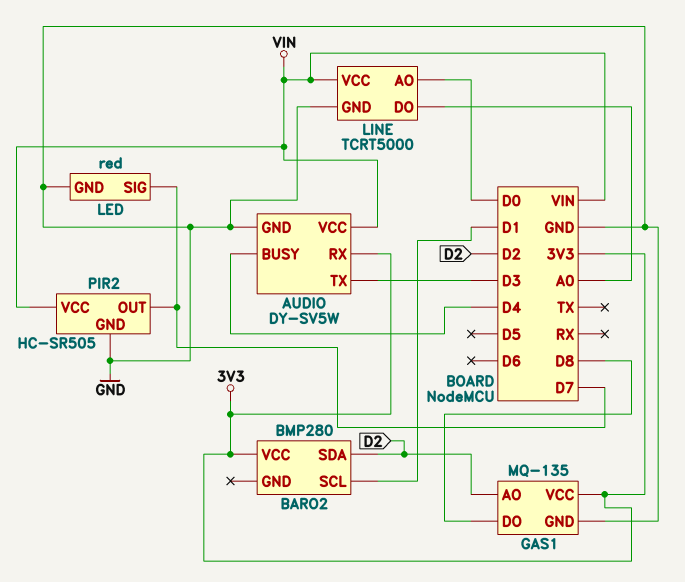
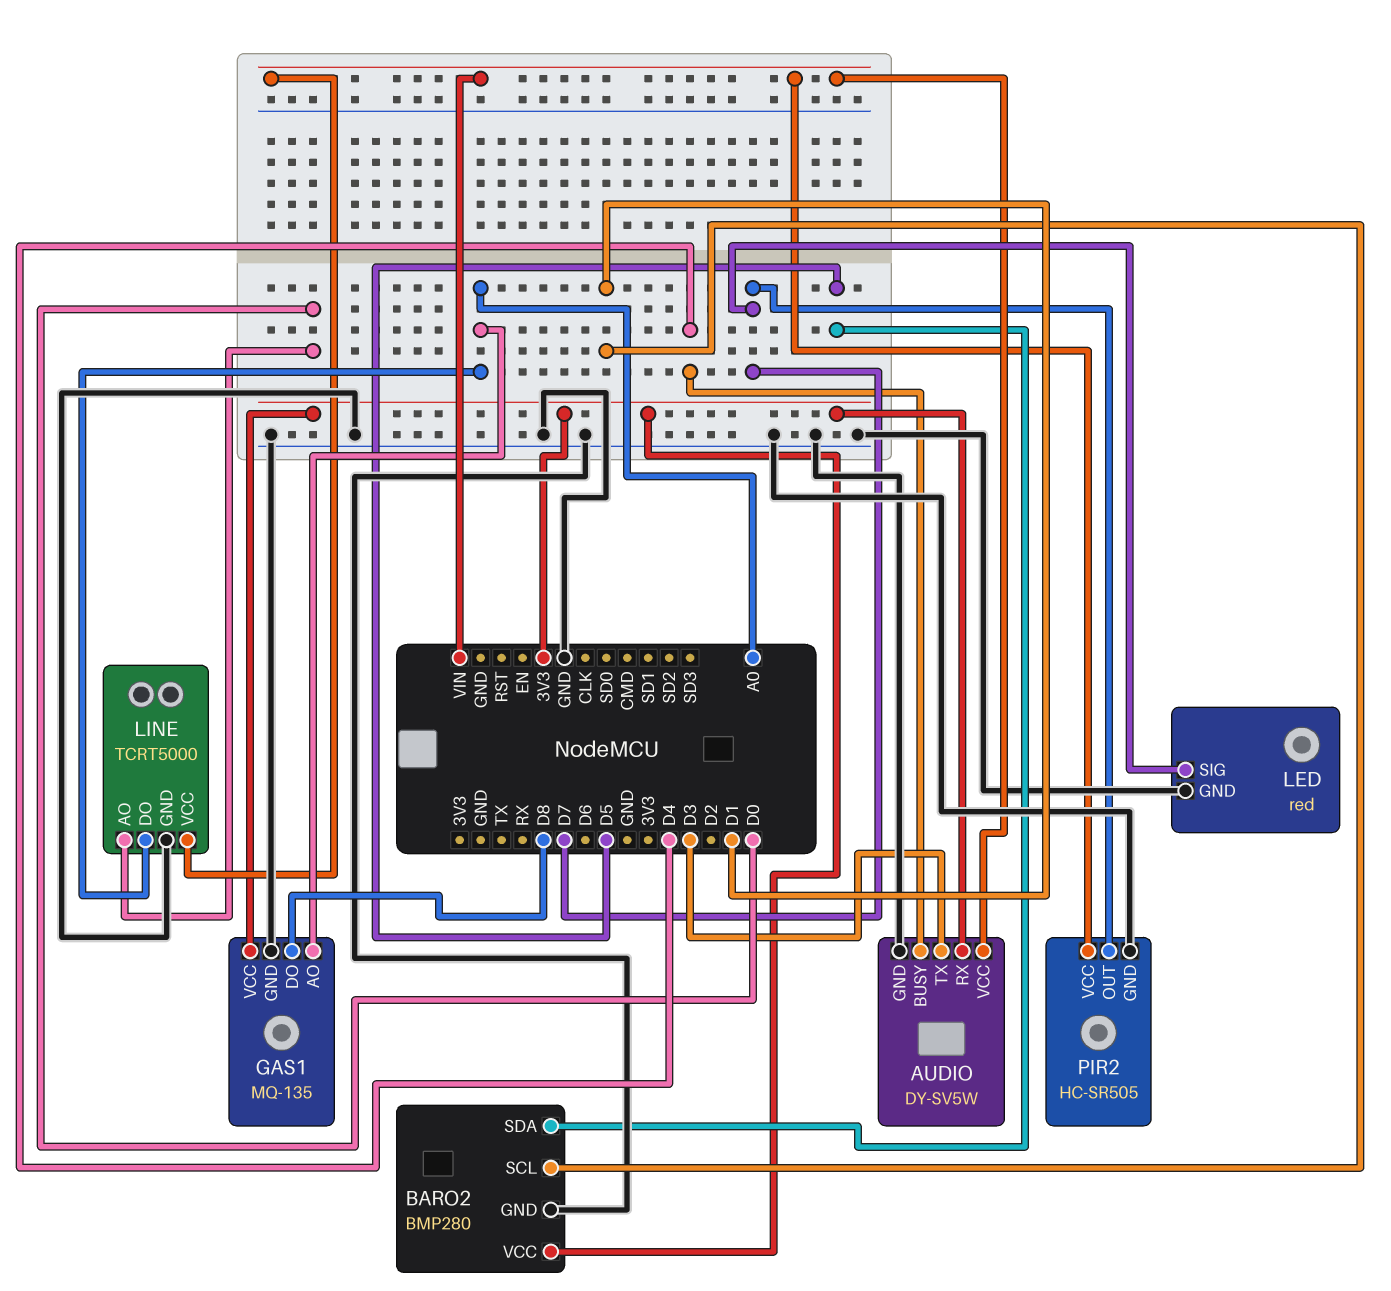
BARO2 pin GND: none -> GND
BARO2 pin SDA: D2 -> D5
GAS1 pin AO: D2 -> A0

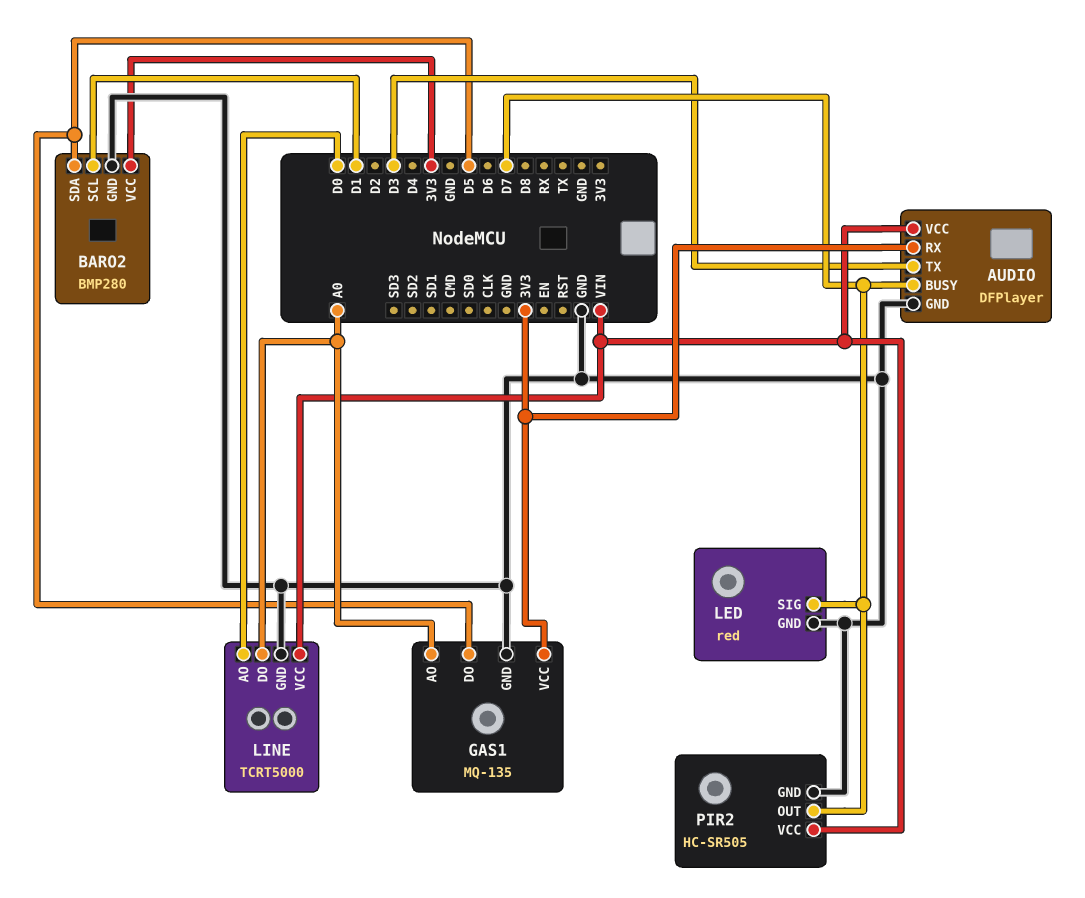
AUDIO: DY-SV5W -> DFPlayer
AUDIO pin BUSY: D4 -> D7
GAS1 pin DO: D8 -> D5

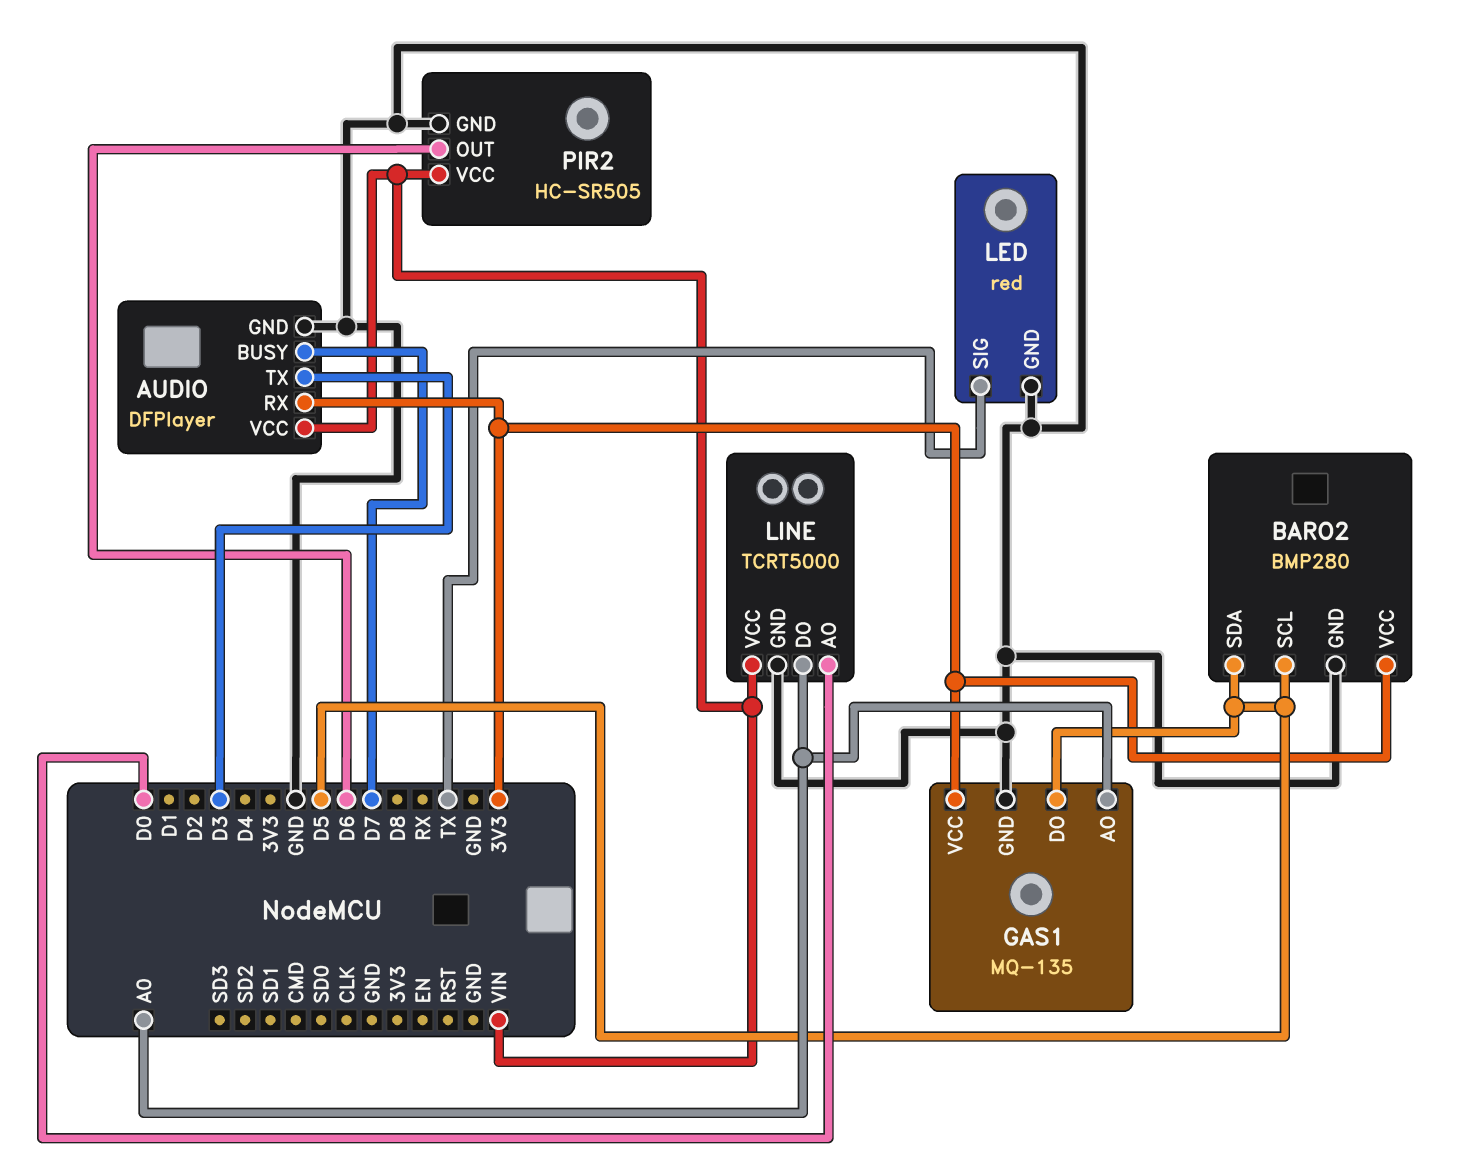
BARO2 pin SCL: D1 -> D5
LED pin SIG: D7 -> TX
PIR2 pin OUT: D7 -> D6

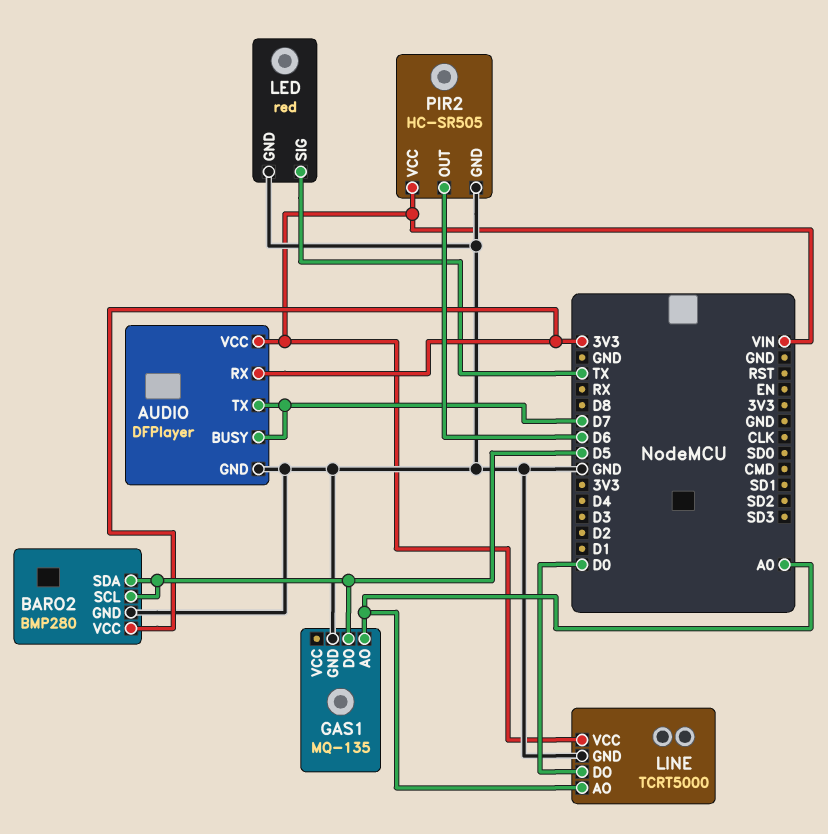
AUDIO pin TX: D3 -> D7
GAS1 pin VCC: 3V3 -> none
LINE pin AO: D0 -> A0
LINE pin DO: A0 -> D0

